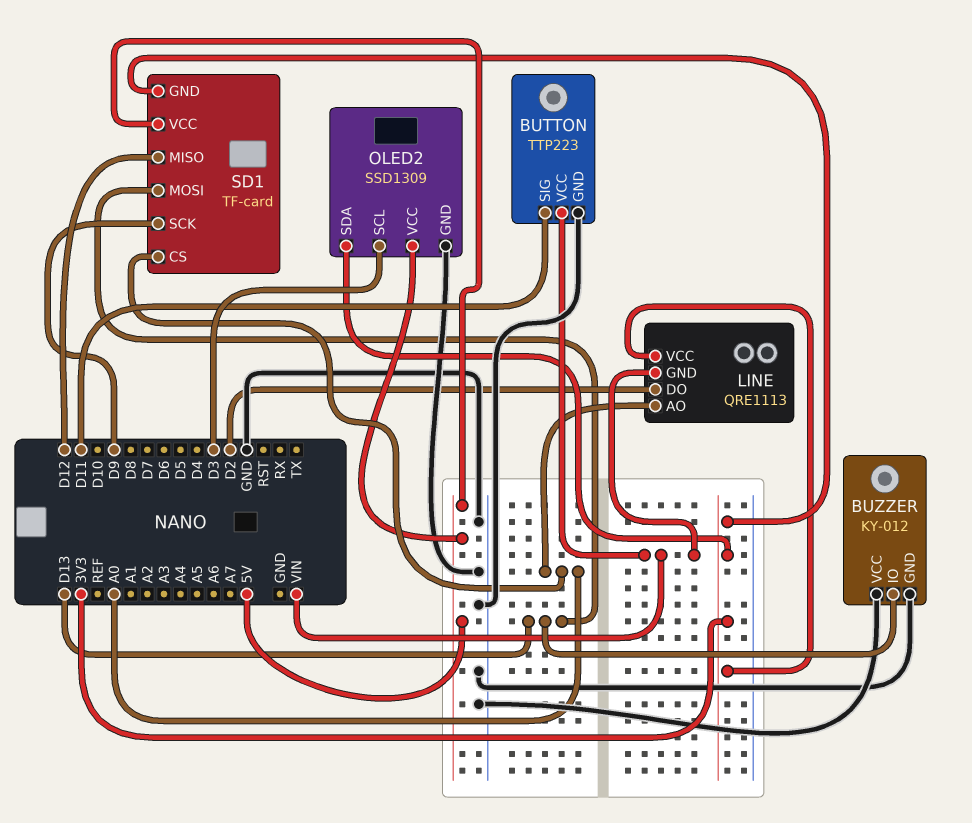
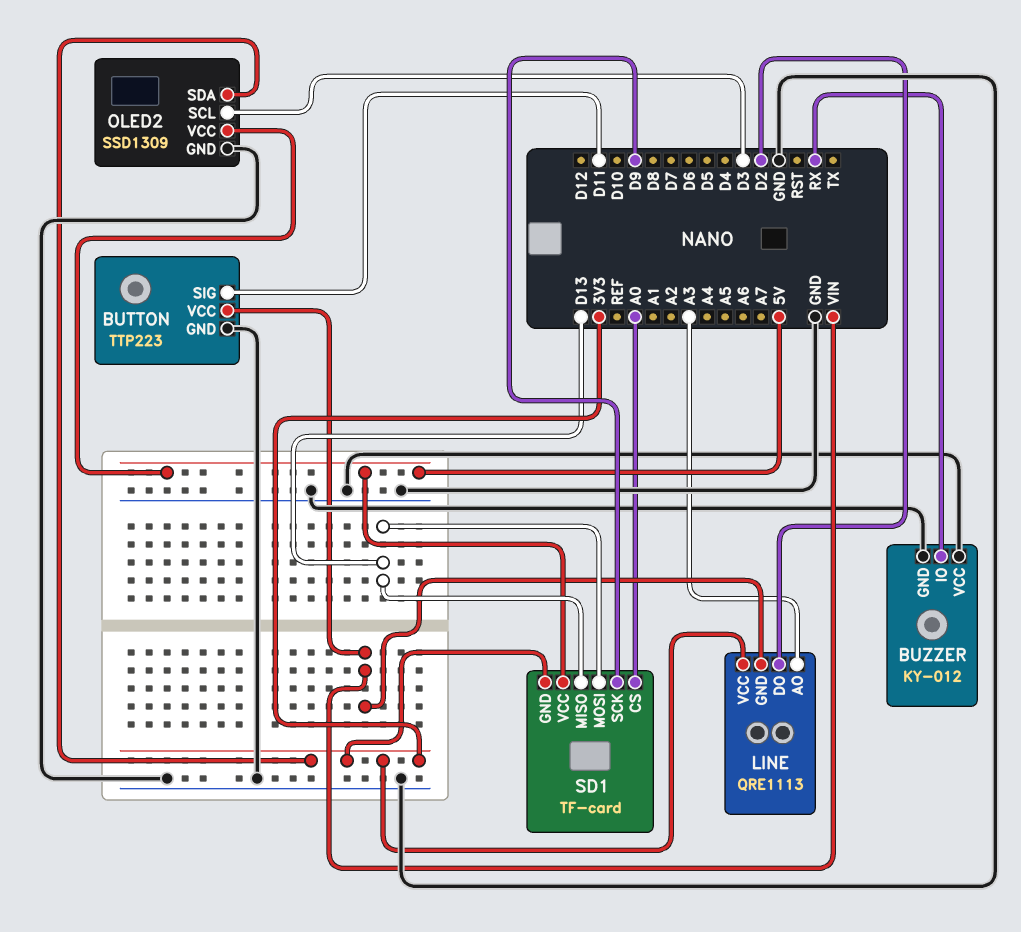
BUZZER pin IO: D13 -> RX
LINE pin AO: A0 -> A3
SD1 pin MISO: D12 -> D13

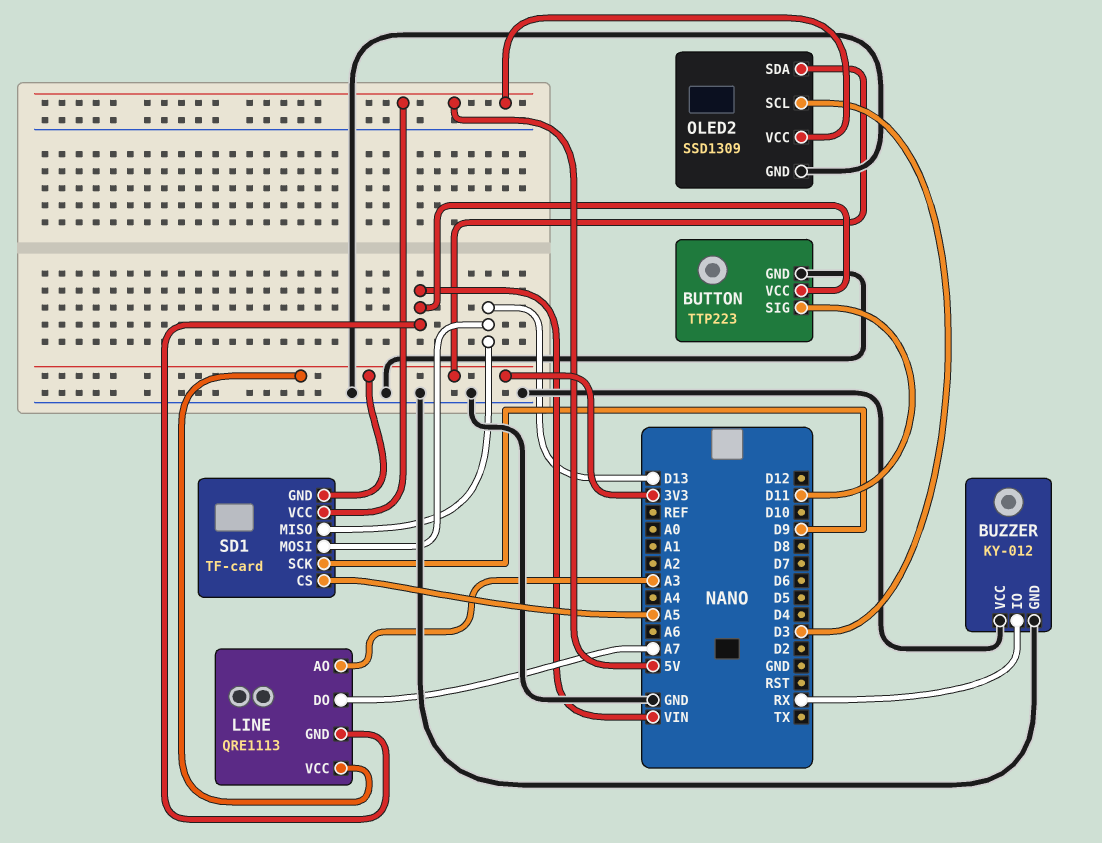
LINE pin DO: D2 -> A7
SD1 pin CS: A0 -> A5

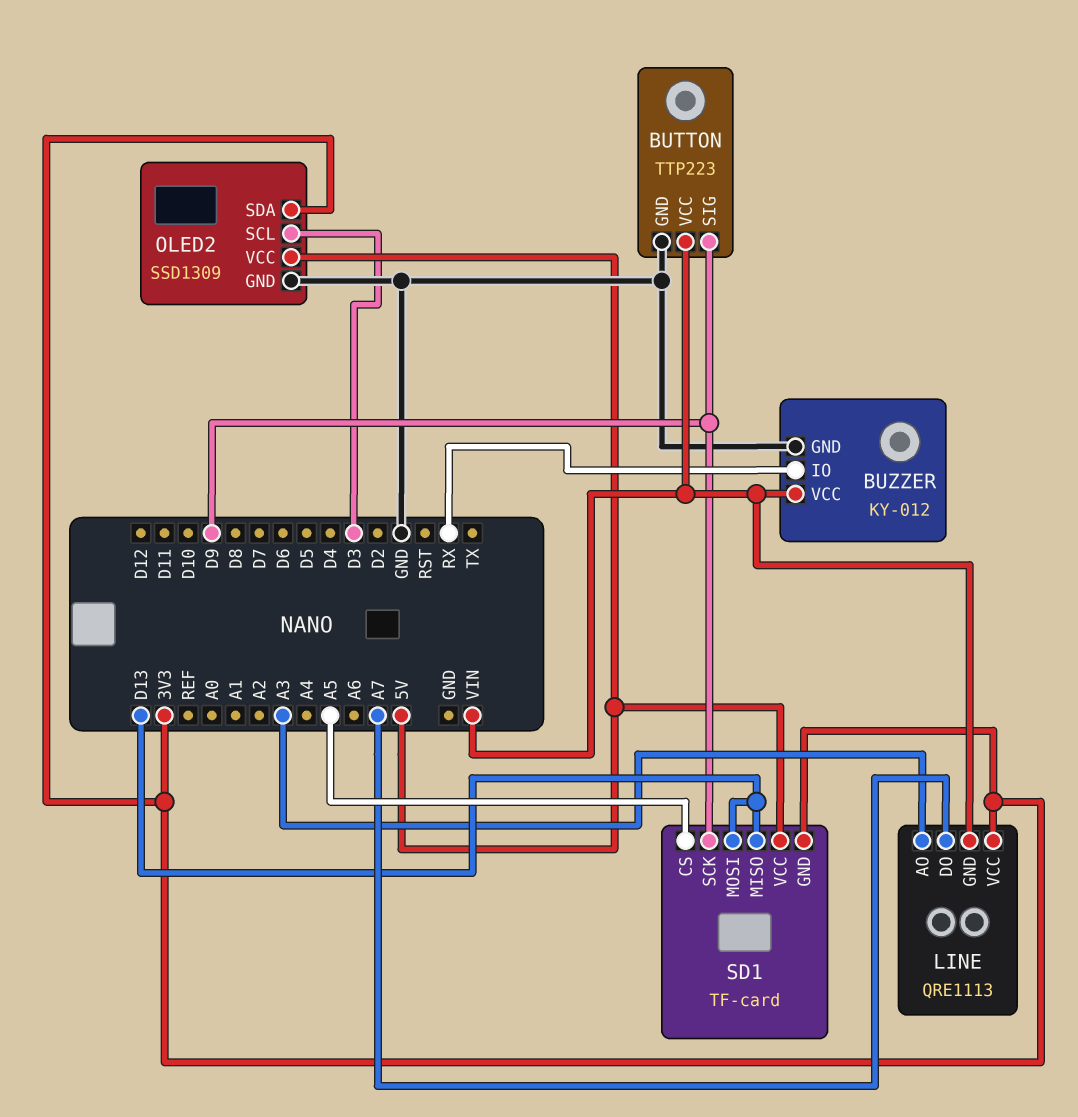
BUTTON pin SIG: D11 -> D9
BUZZER pin VCC: GND -> VIN

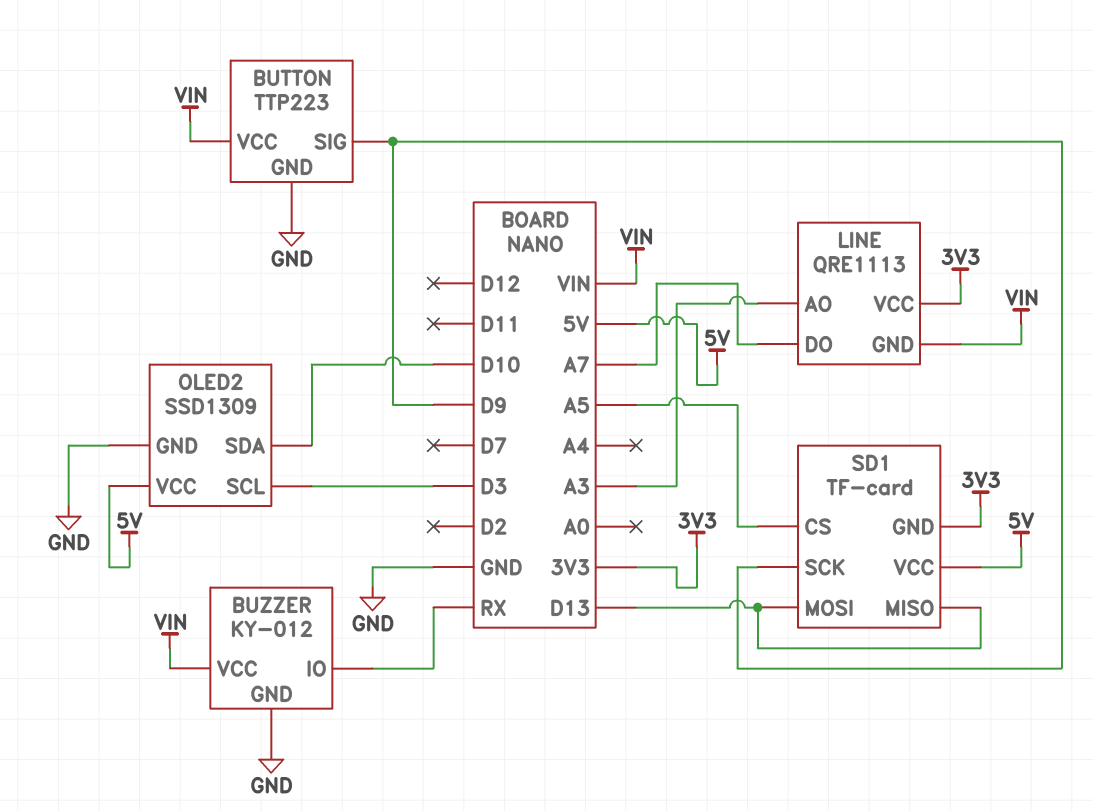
OLED2 pin SDA: 3V3 -> D10

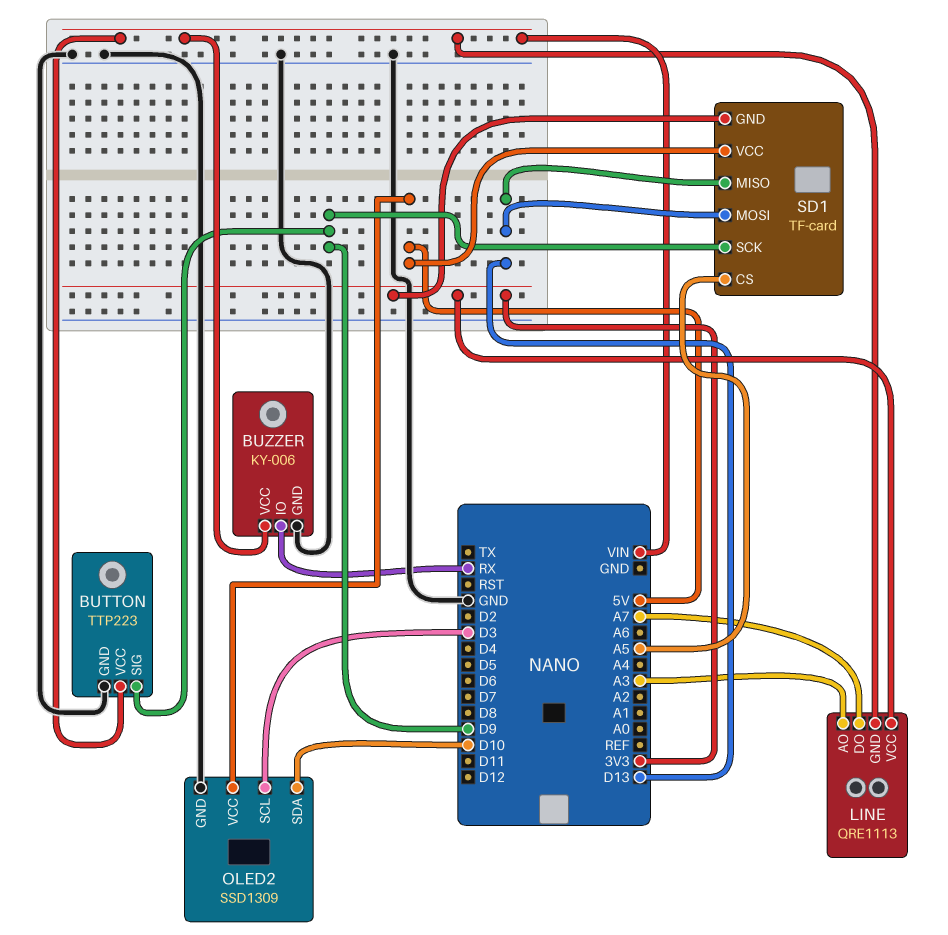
BUZZER: KY-012 -> KY-006

